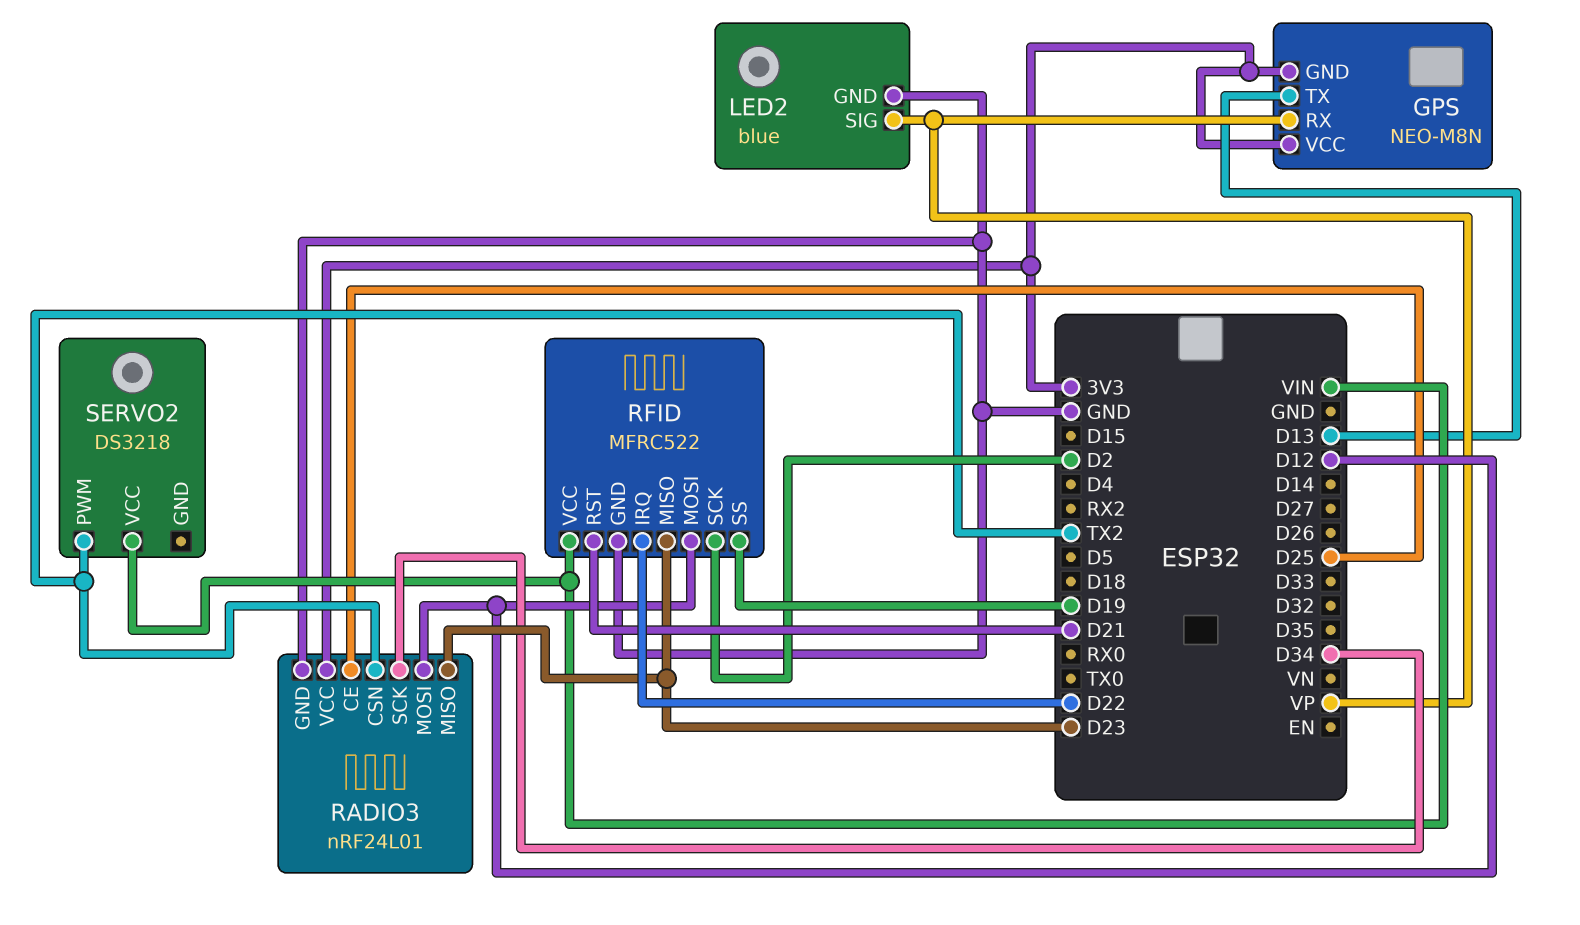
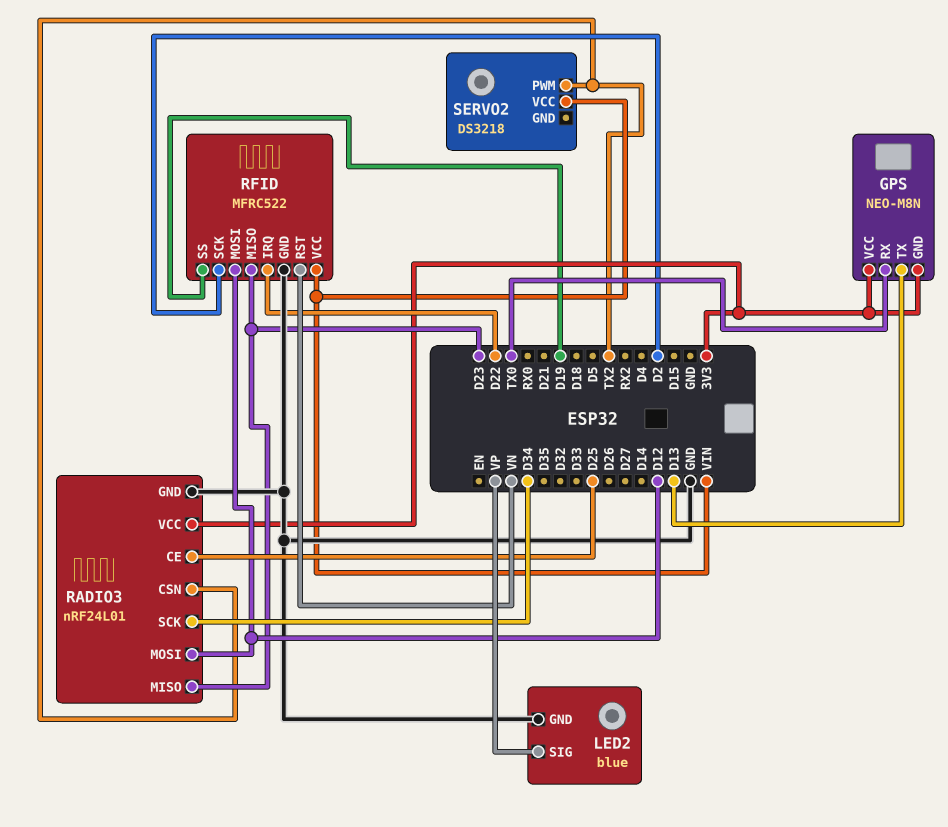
GPS pin RX: VP -> TX0
RFID pin RST: D21 -> VN

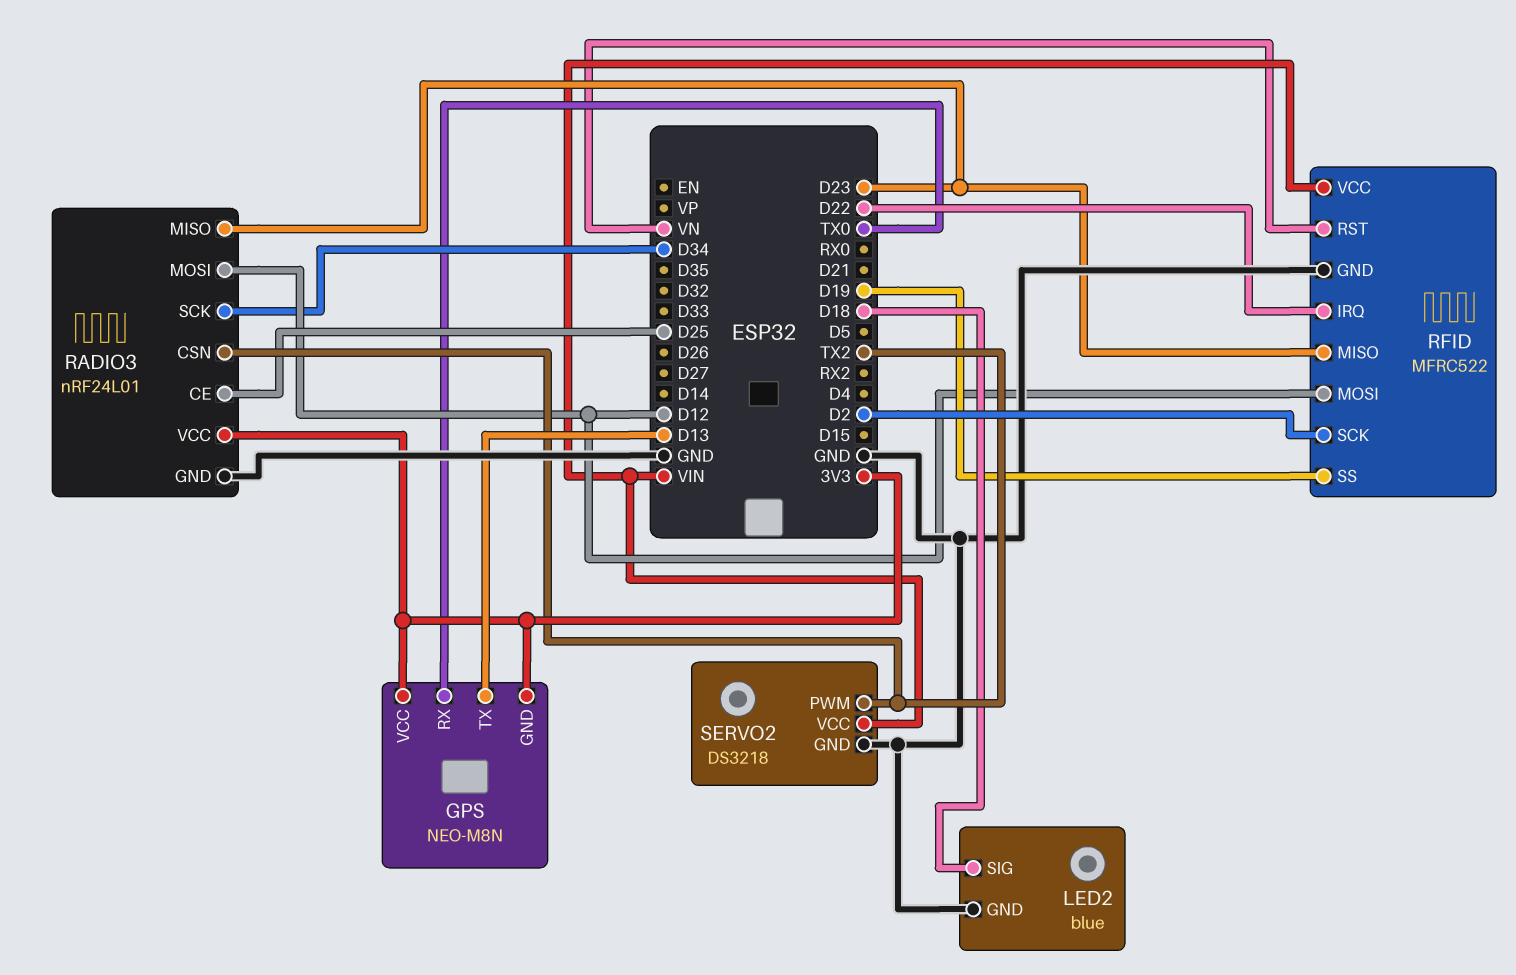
LED2 pin SIG: VP -> D18
SERVO2 pin GND: none -> GND

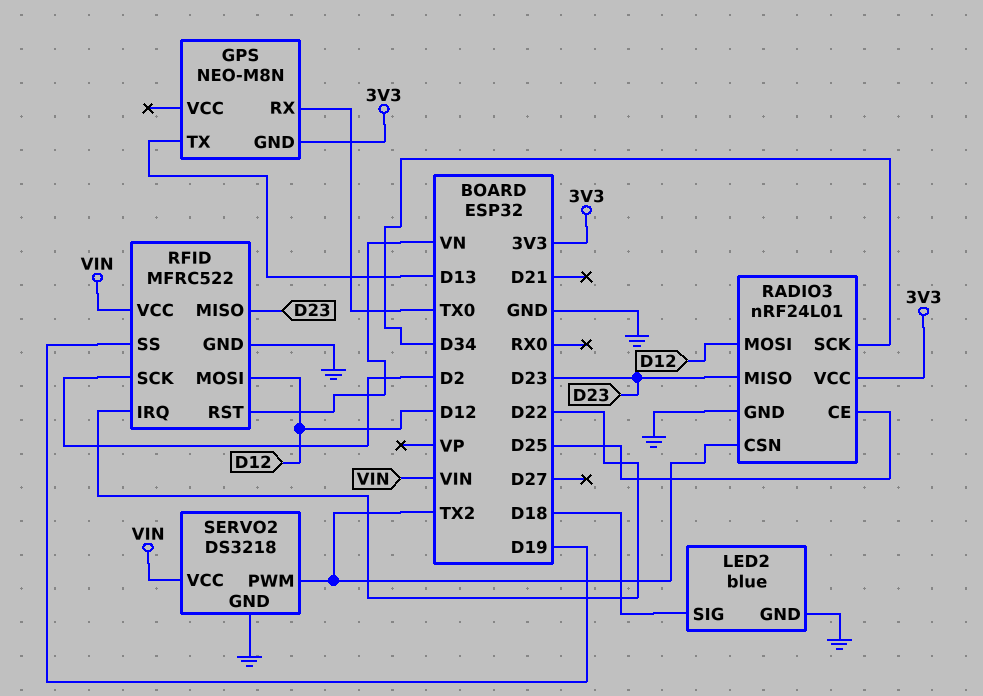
GPS pin VCC: 3V3 -> none

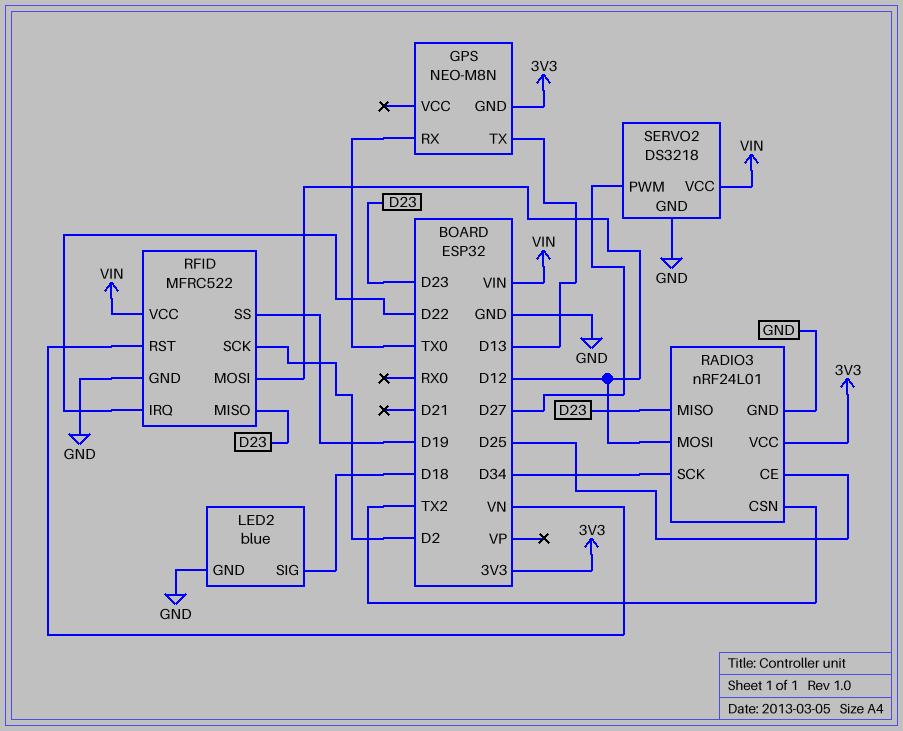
SERVO2 pin PWM: TX2 -> D27

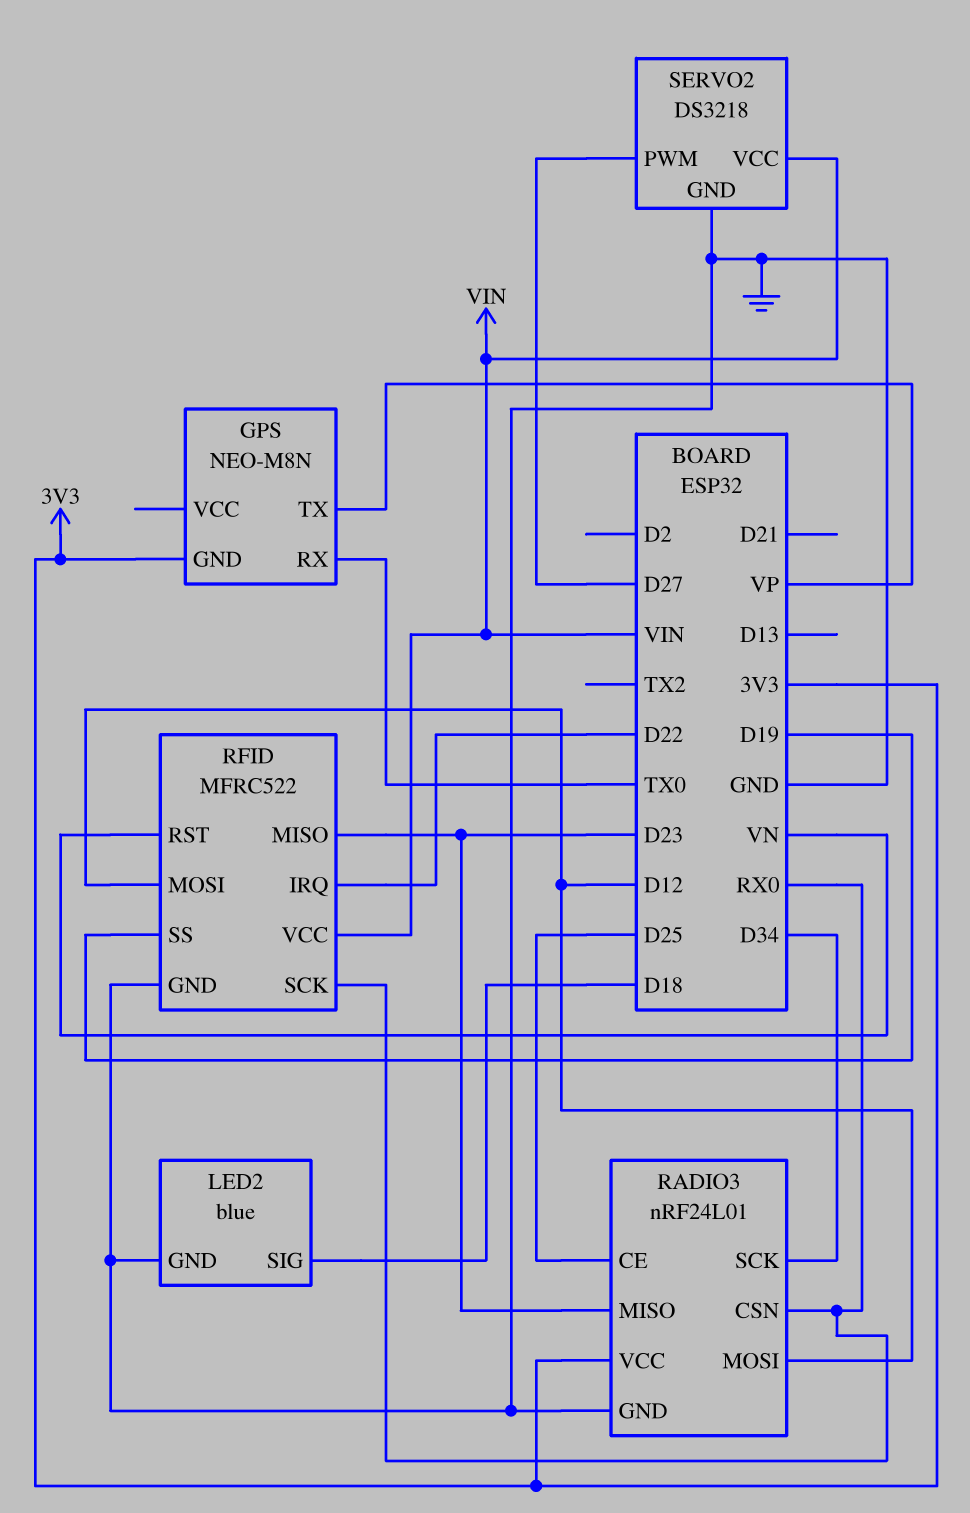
GPS pin TX: D13 -> VP
RADIO3 pin CSN: TX2 -> RX0
RFID pin SCK: D2 -> RX0

